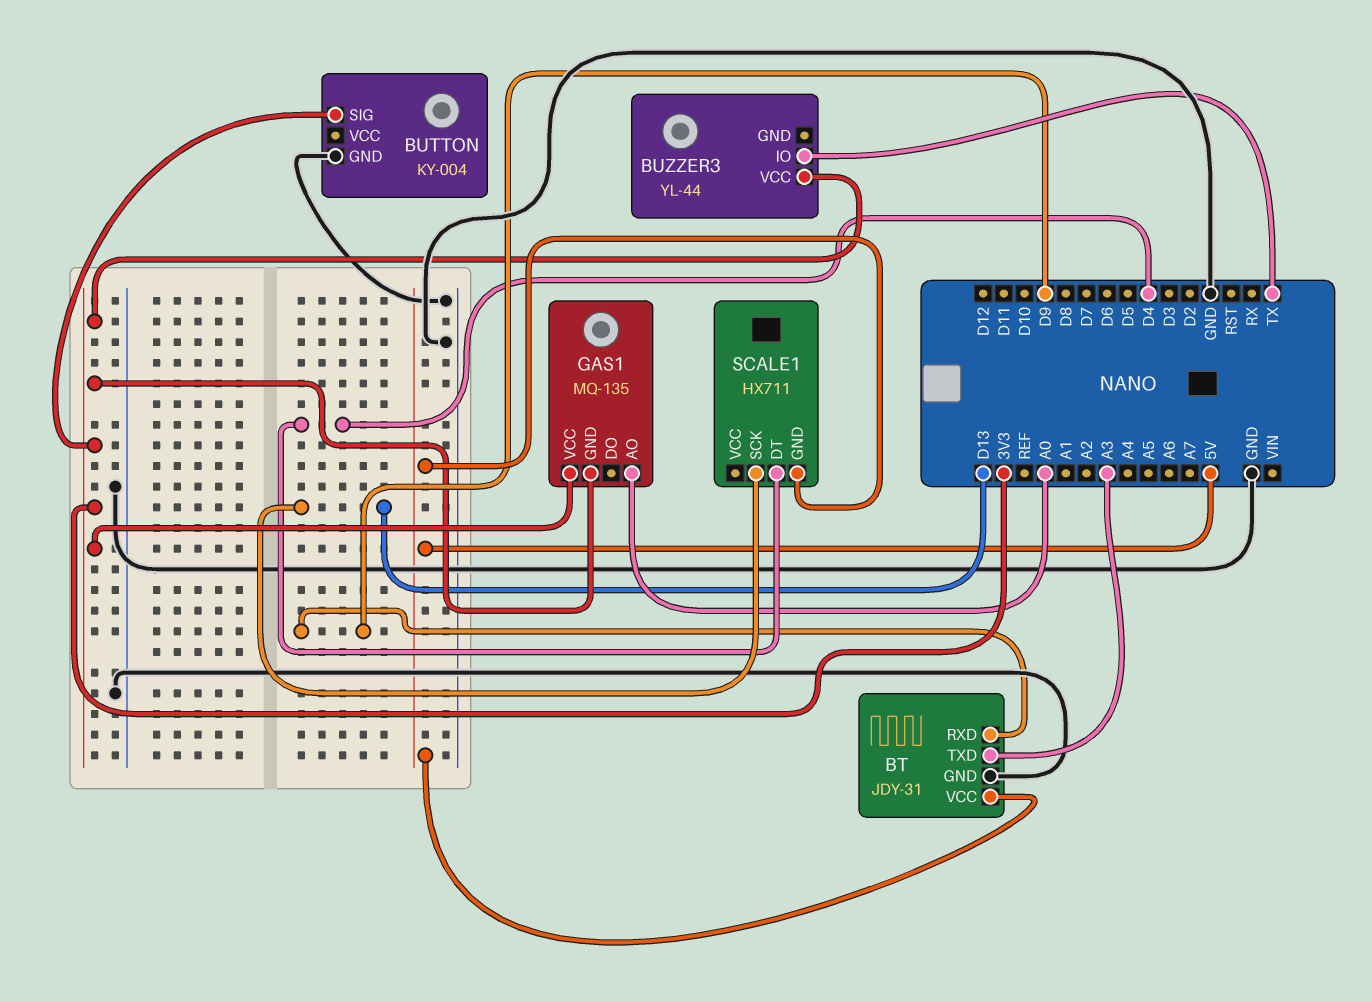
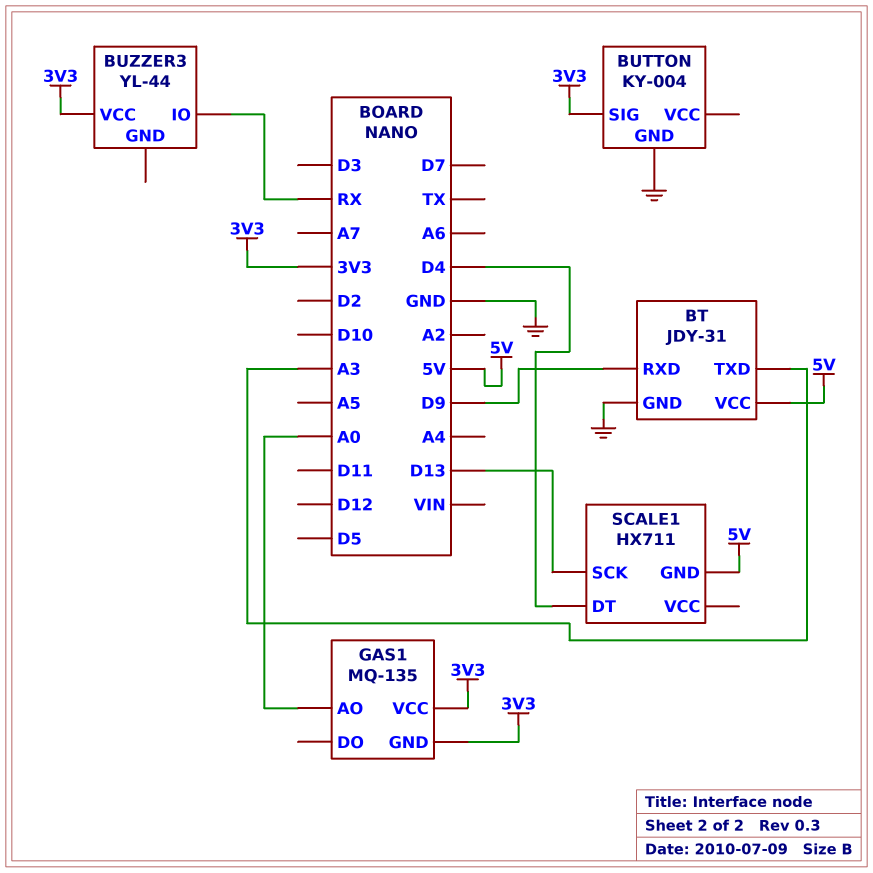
BUZZER3 pin IO: TX -> RX

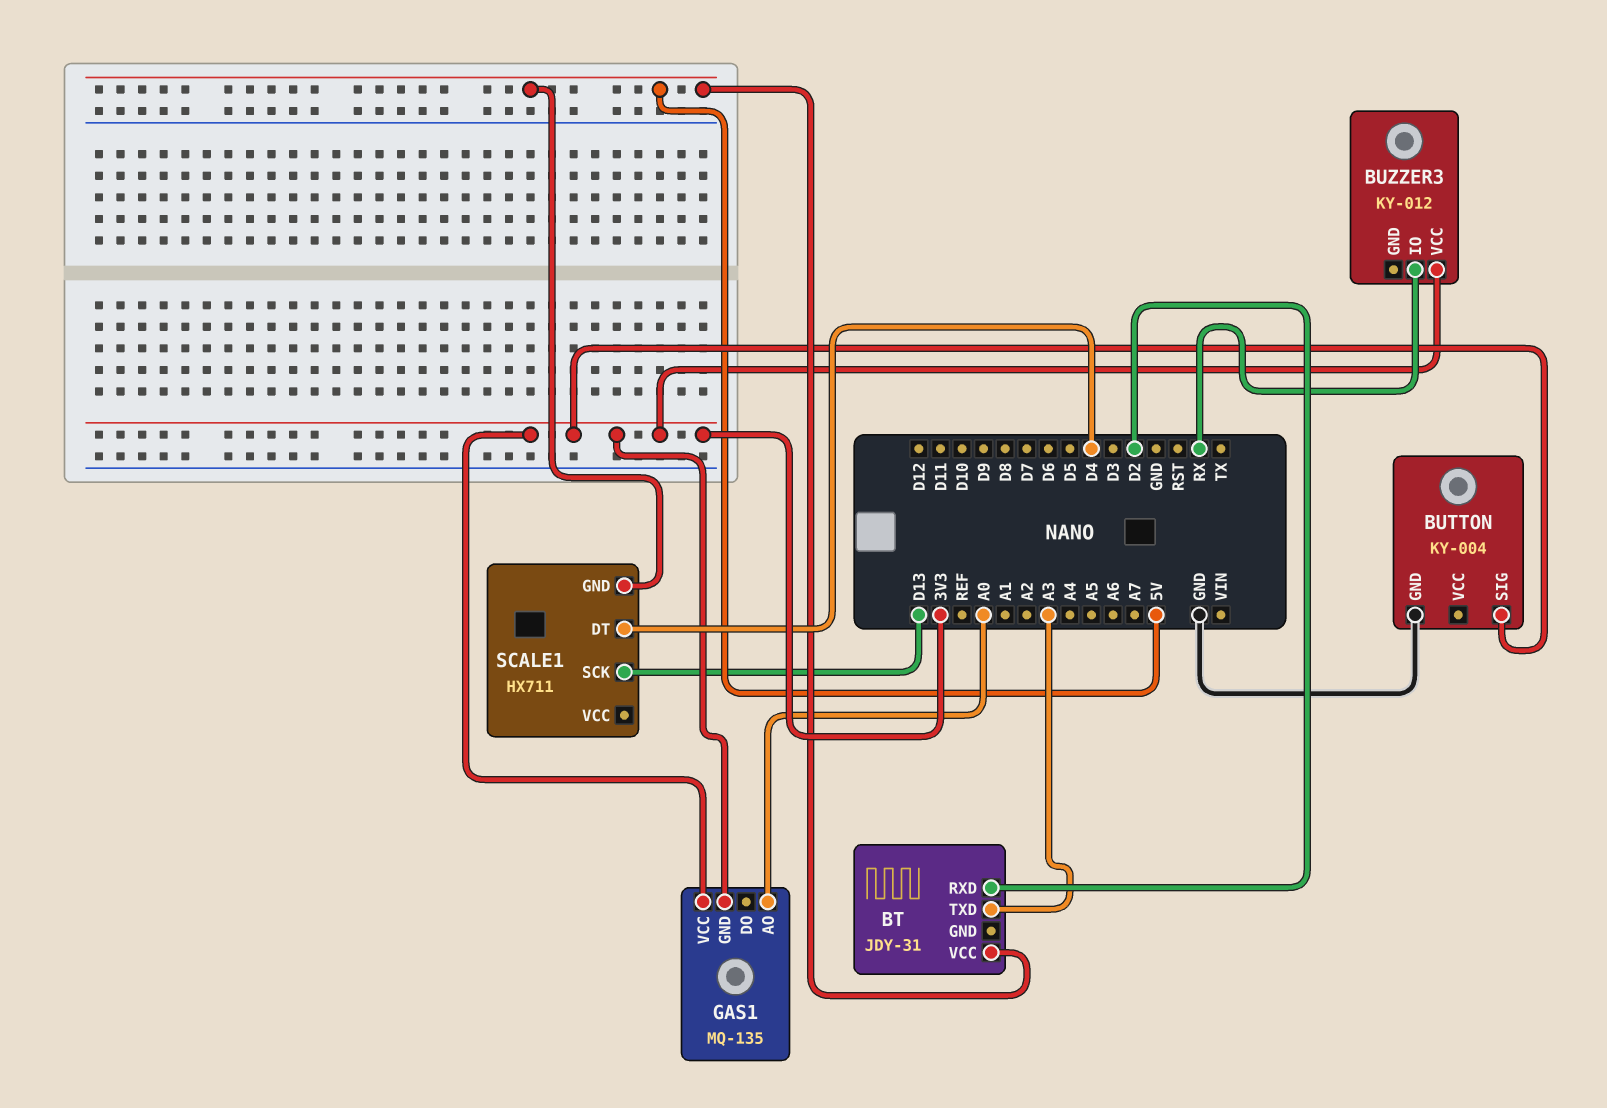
BT pin GND: GND -> none
BT pin RXD: D9 -> D2
BUZZER3: YL-44 -> KY-012

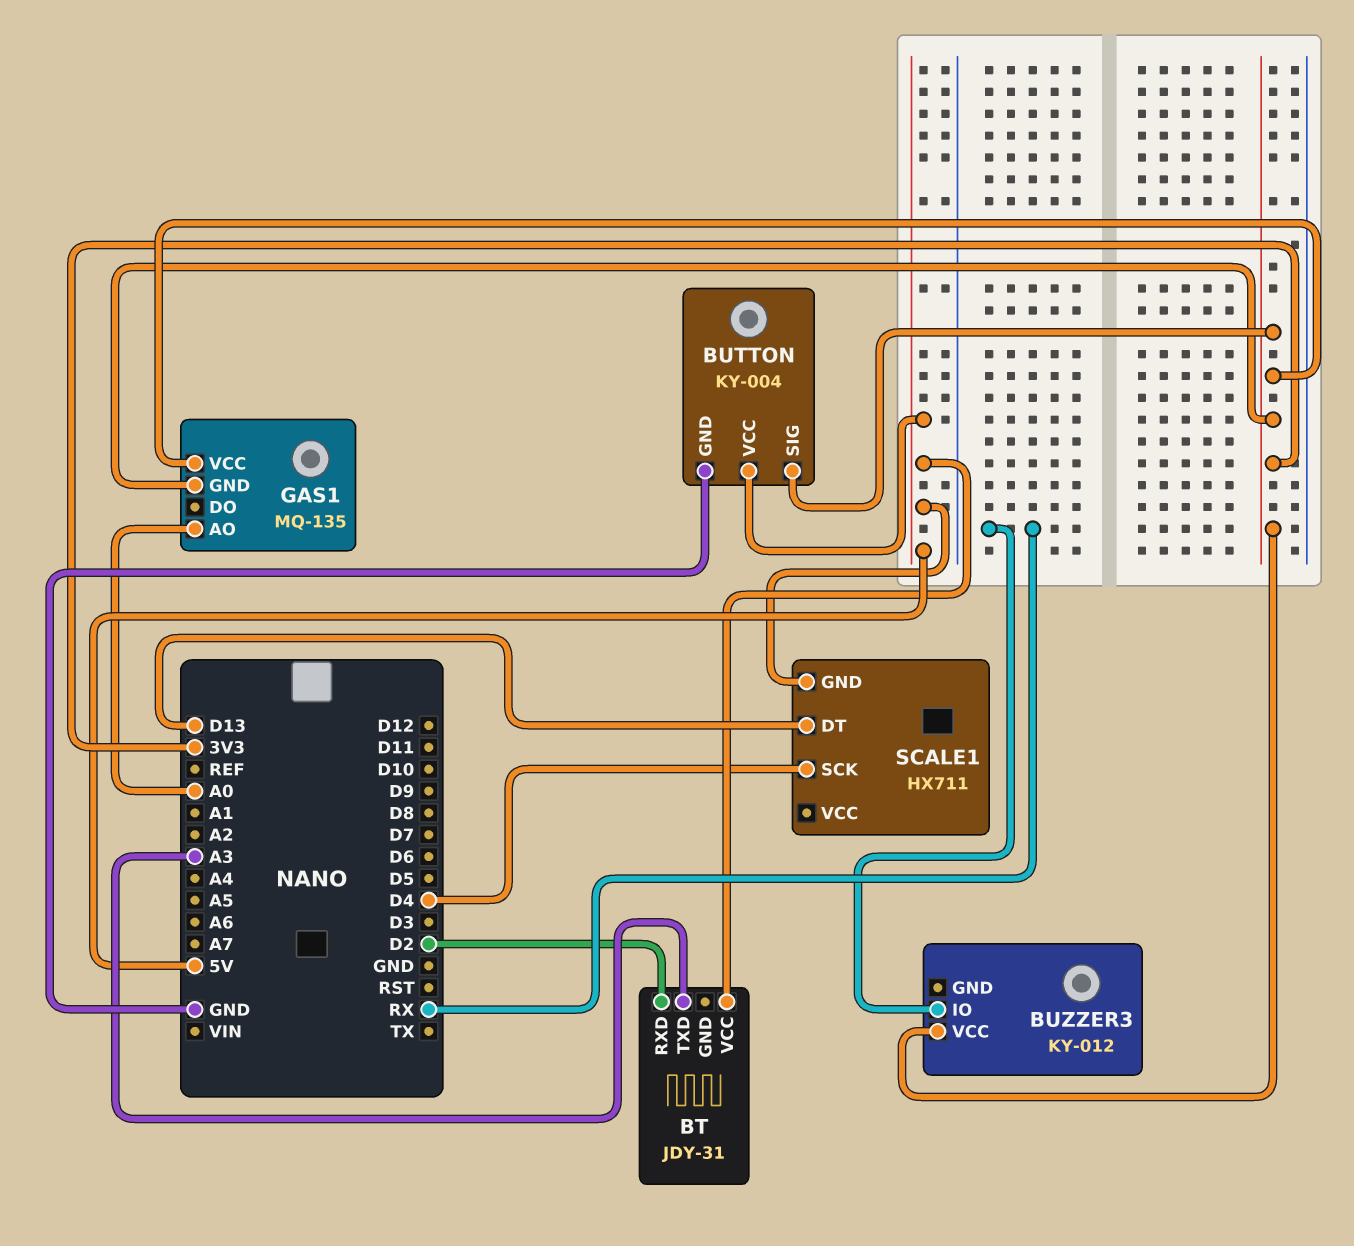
BUTTON pin VCC: none -> 5V
SCALE1 pin DT: D4 -> D13
SCALE1 pin SCK: D13 -> D4

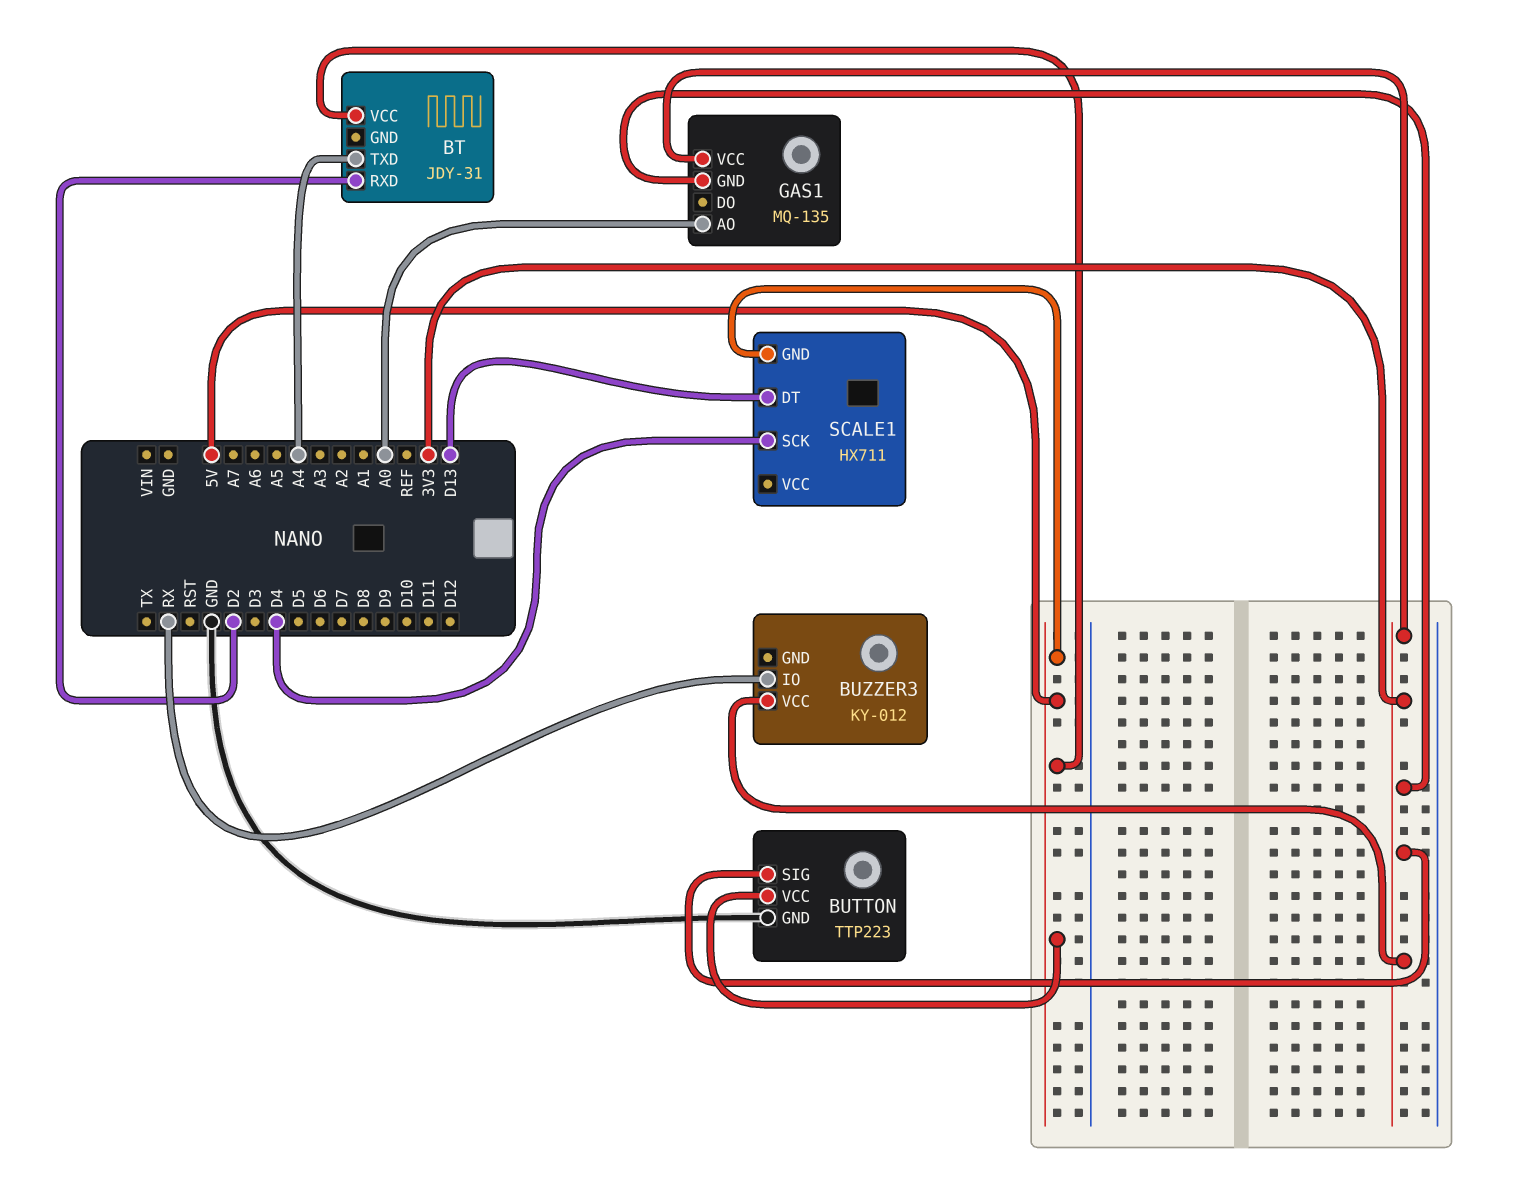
BT pin TXD: A3 -> A4
BUTTON: KY-004 -> TTP223

